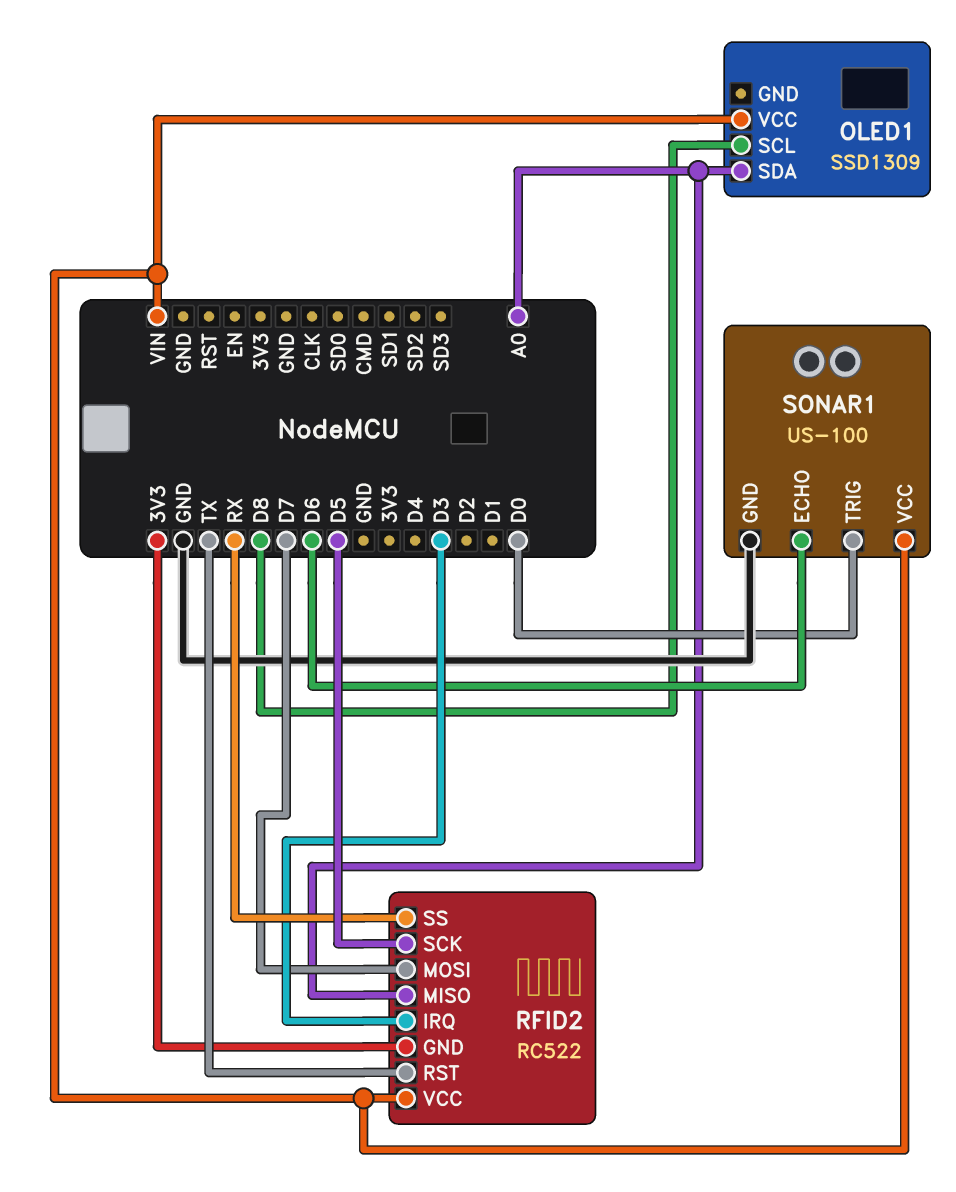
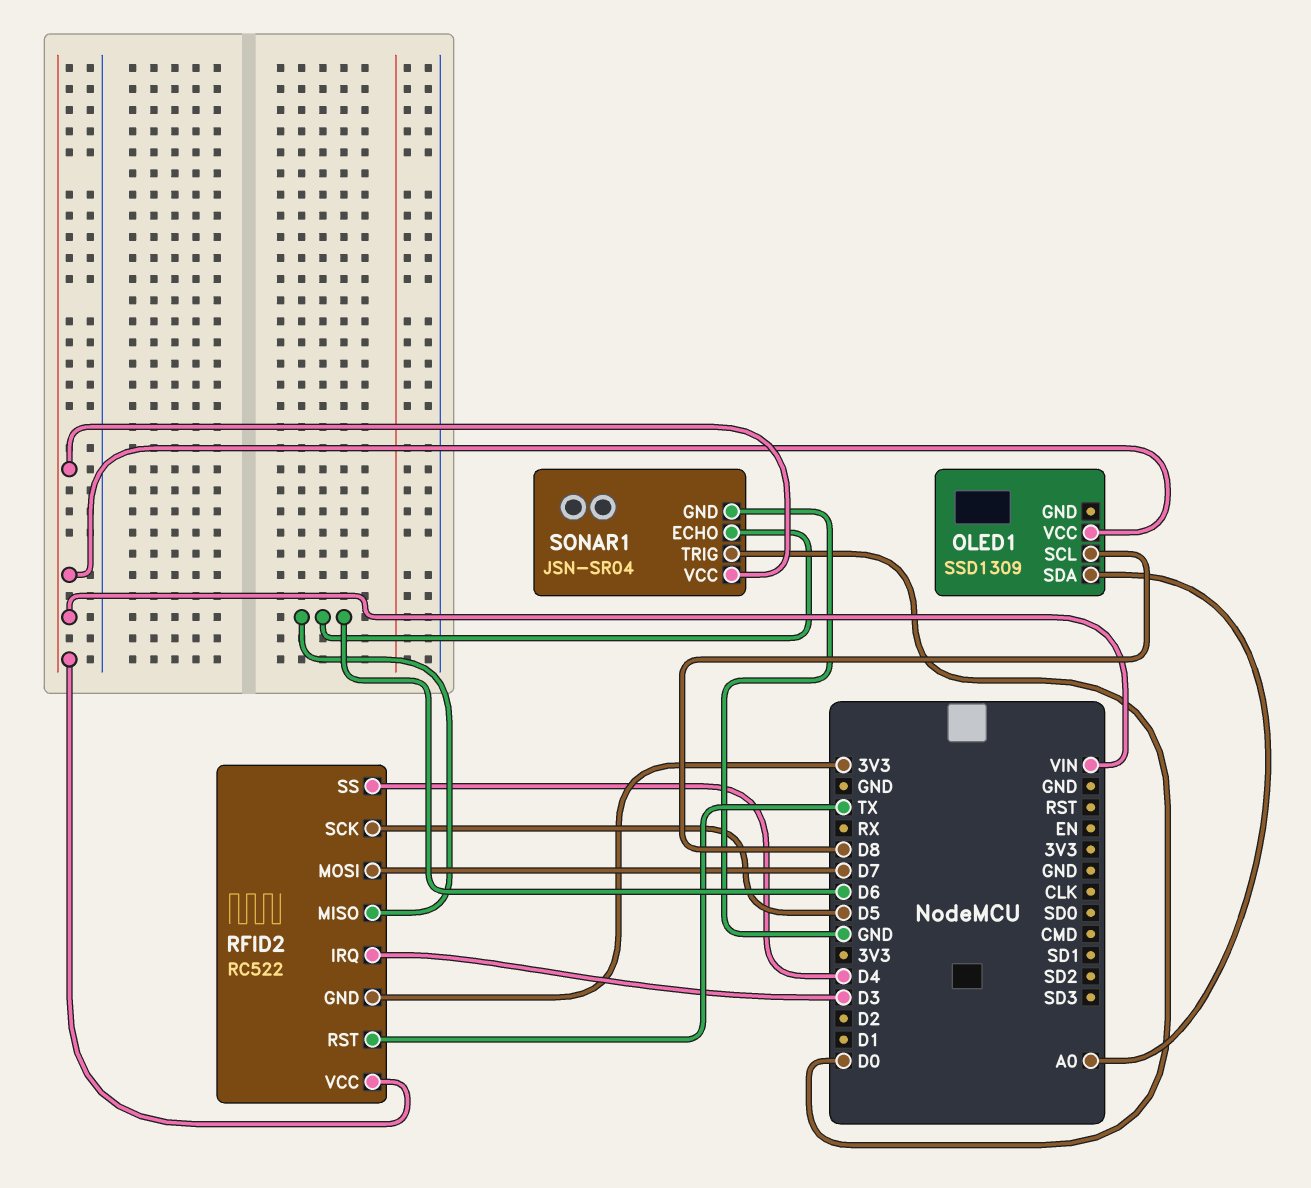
RFID2 pin MISO: A0 -> D6
RFID2 pin SS: RX -> D4
SONAR1: US-100 -> JSN-SR04

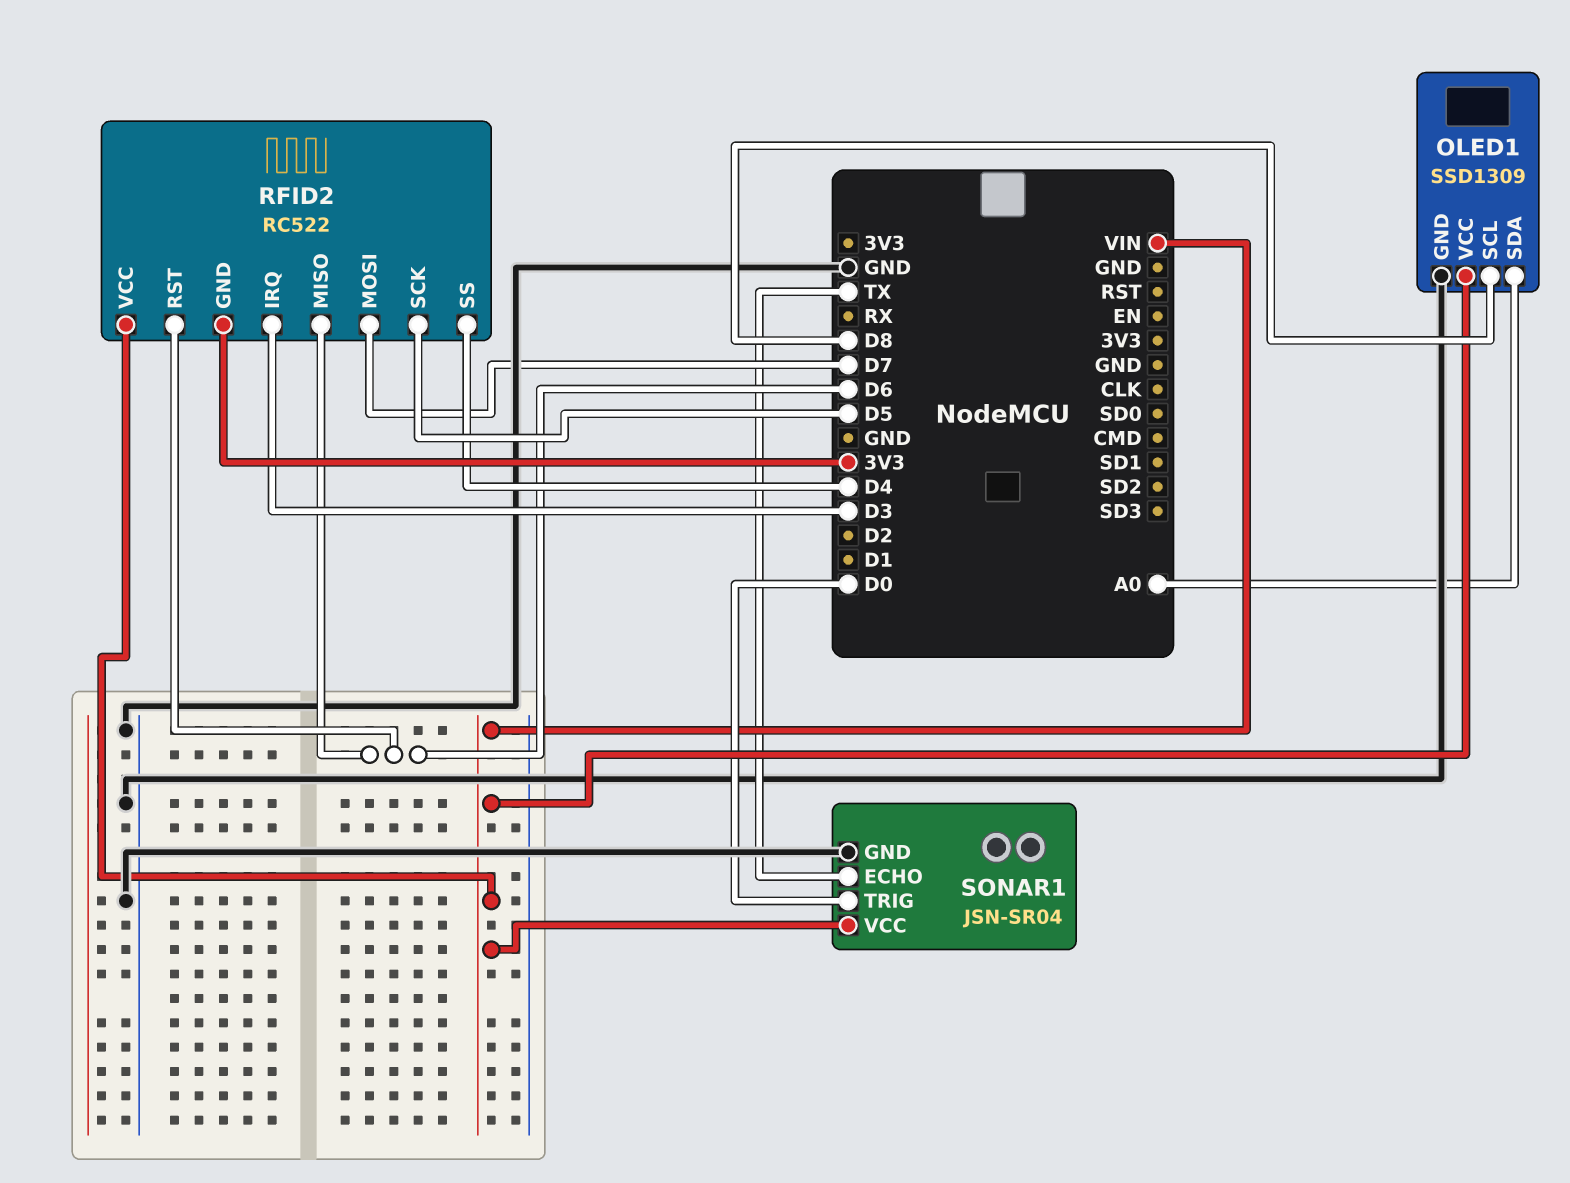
OLED1 pin GND: none -> GND
RFID2 pin RST: TX -> D6
SONAR1 pin ECHO: D6 -> TX

